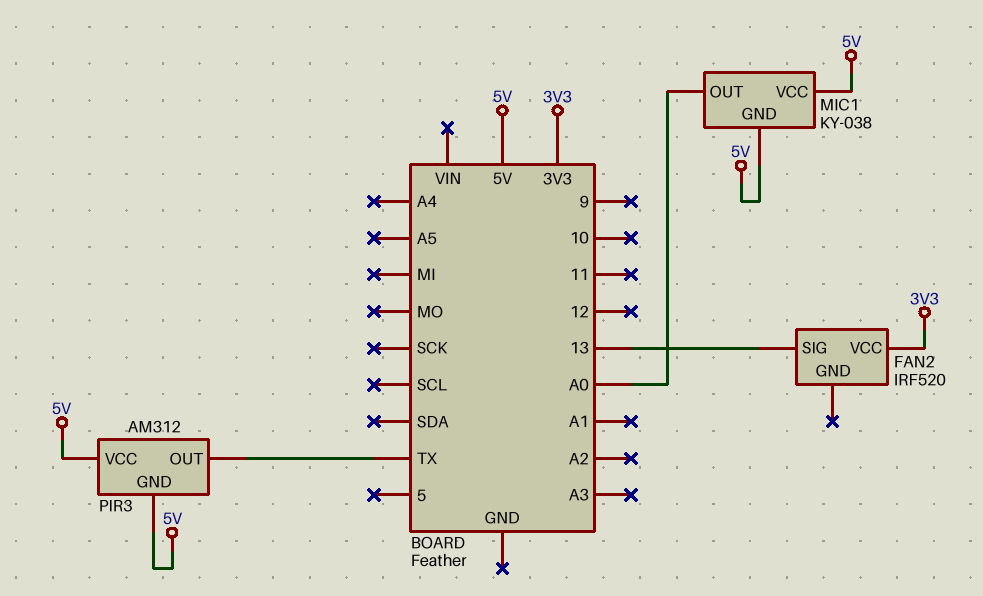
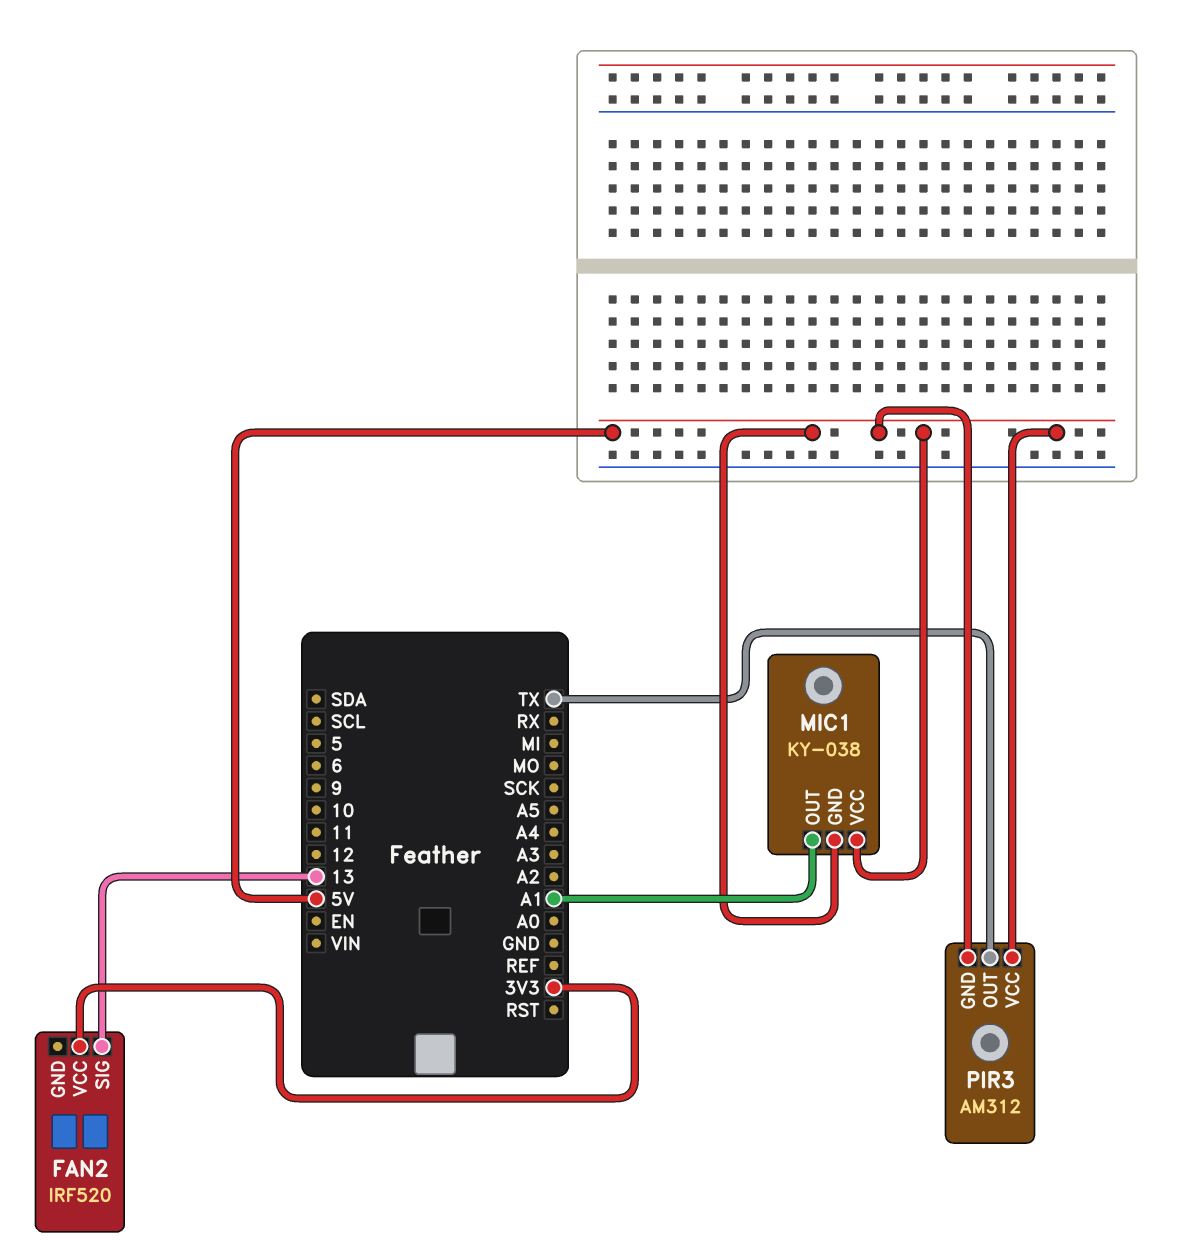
MIC1 pin OUT: A0 -> A1

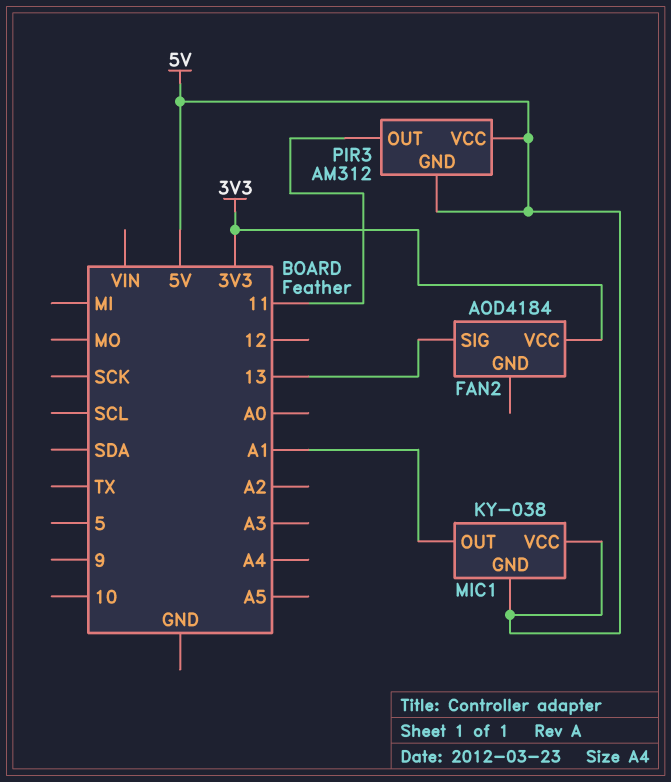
FAN2: IRF520 -> AOD4184
PIR3 pin OUT: TX -> 11

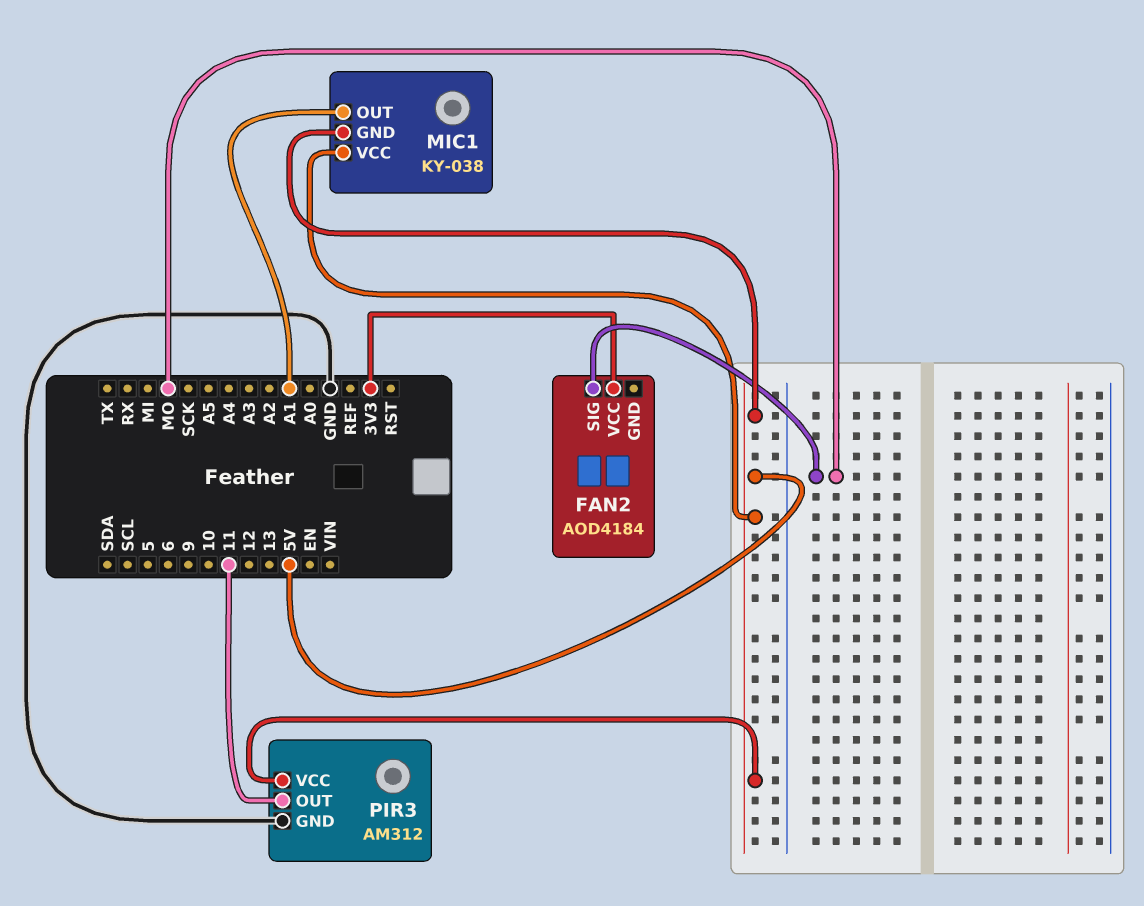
FAN2 pin SIG: 13 -> MO
PIR3 pin GND: 5V -> GND

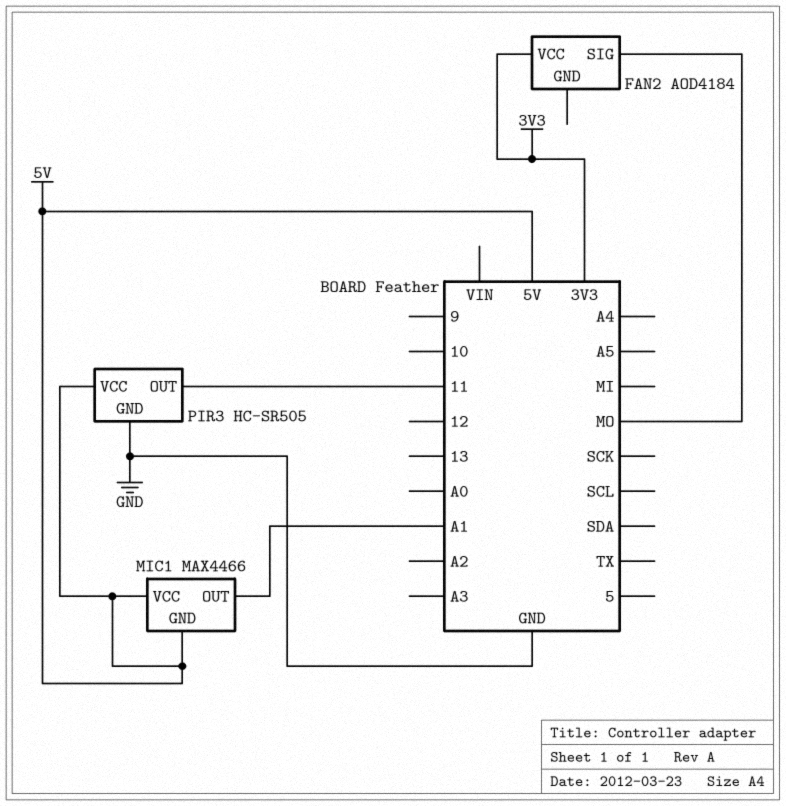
MIC1: KY-038 -> MAX4466
PIR3: AM312 -> HC-SR505

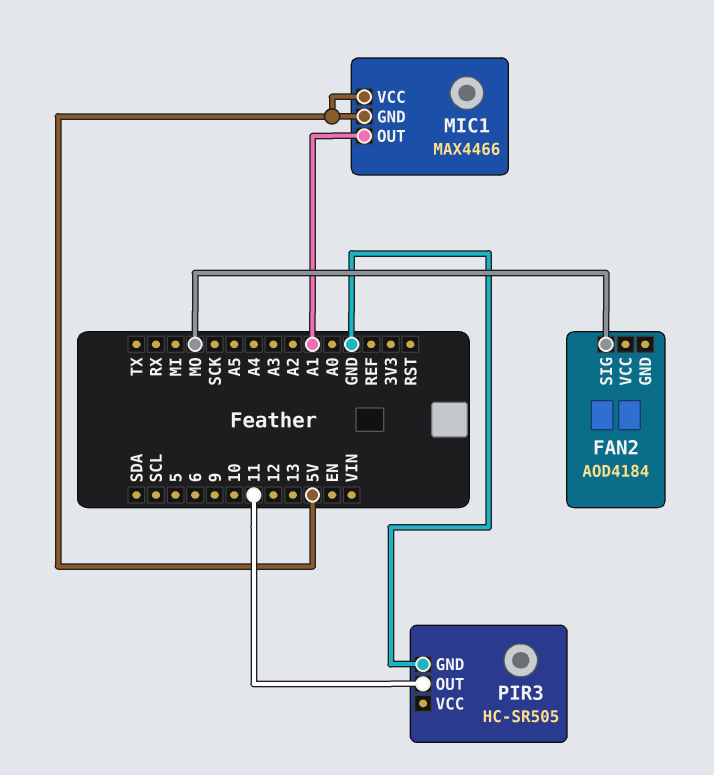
FAN2 pin VCC: 3V3 -> none
PIR3 pin VCC: 5V -> none

